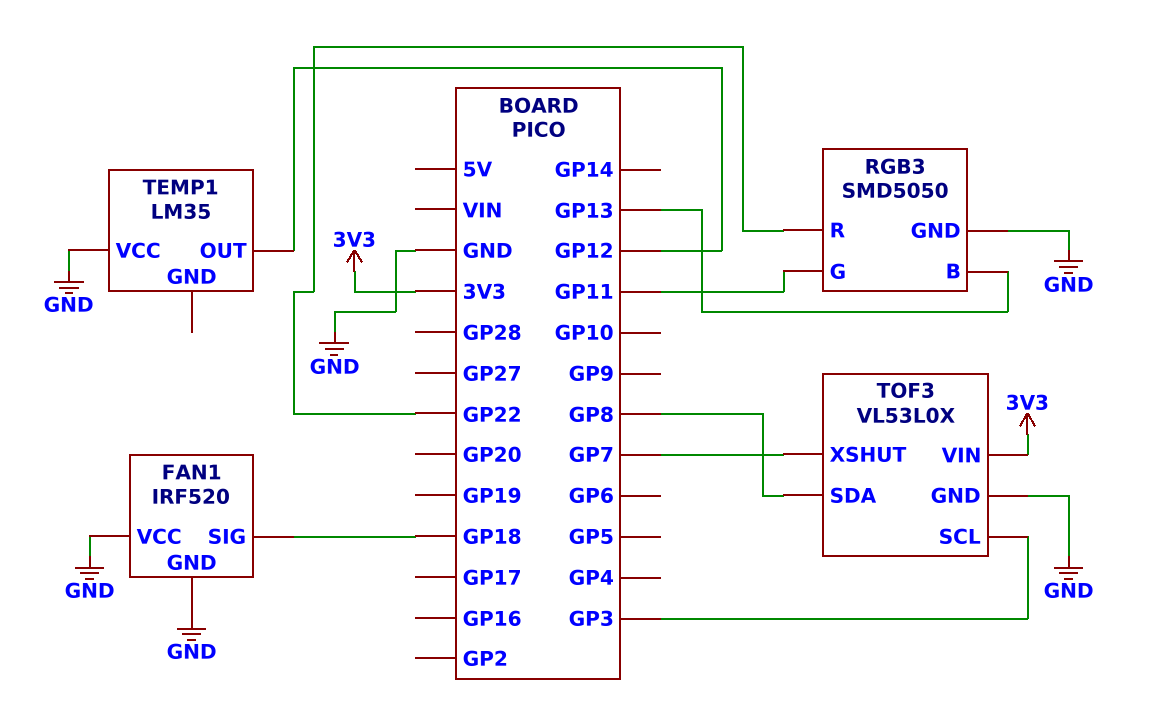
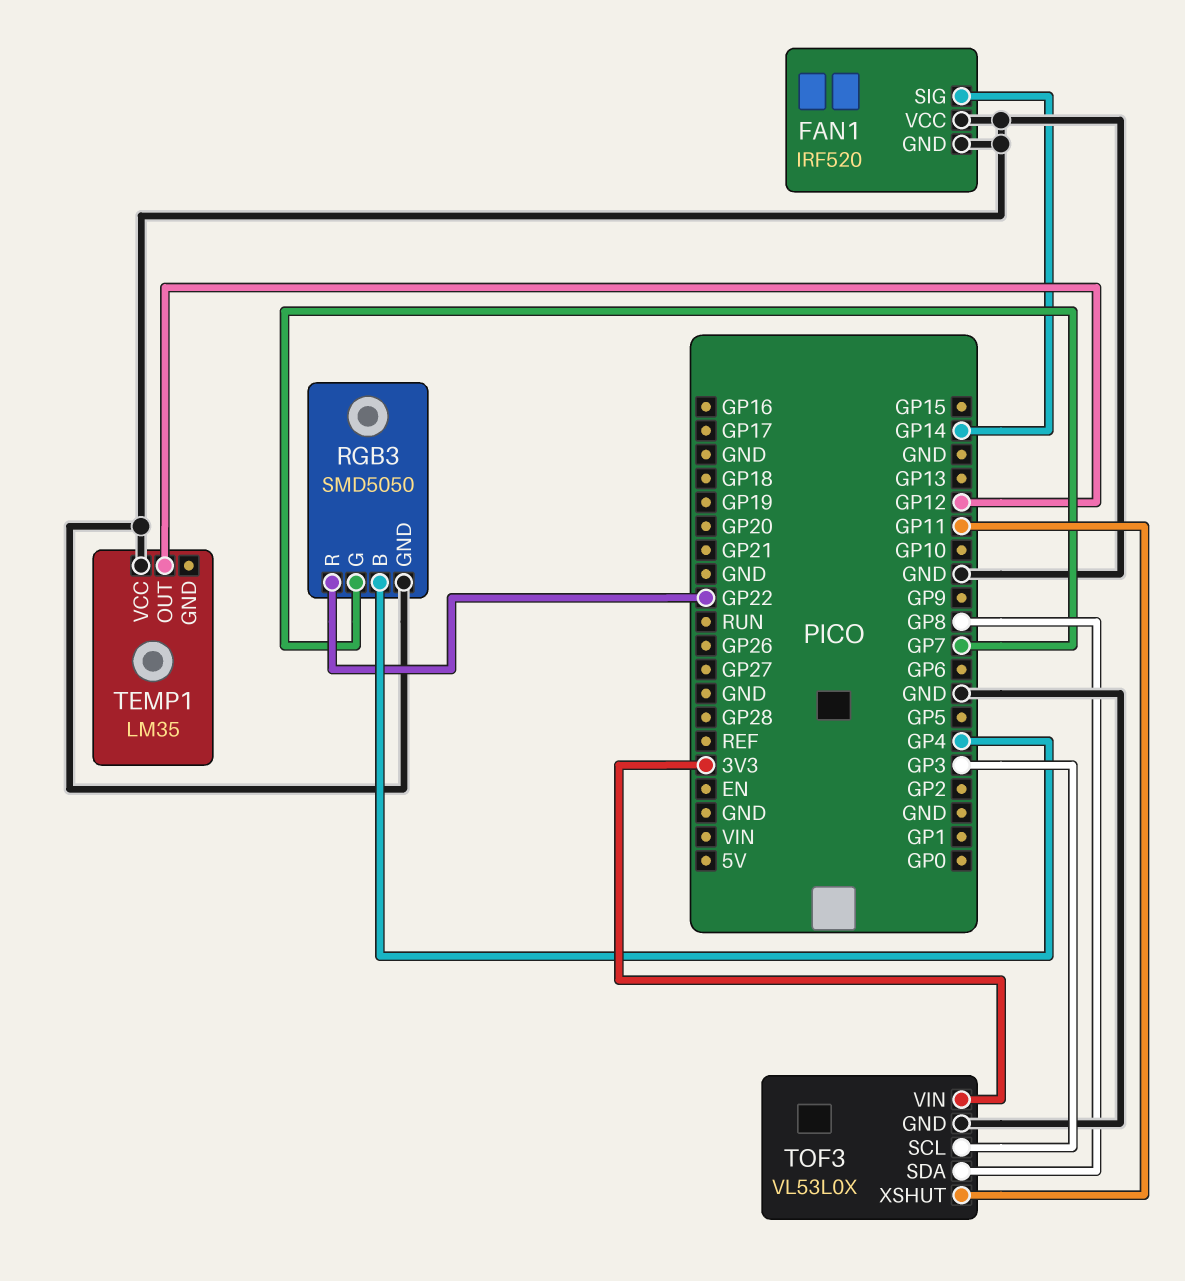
FAN1 pin SIG: GP18 -> GP14
RGB3 pin B: GP13 -> GP4
RGB3 pin G: GP11 -> GP7
TOF3 pin XSHUT: GP7 -> GP11

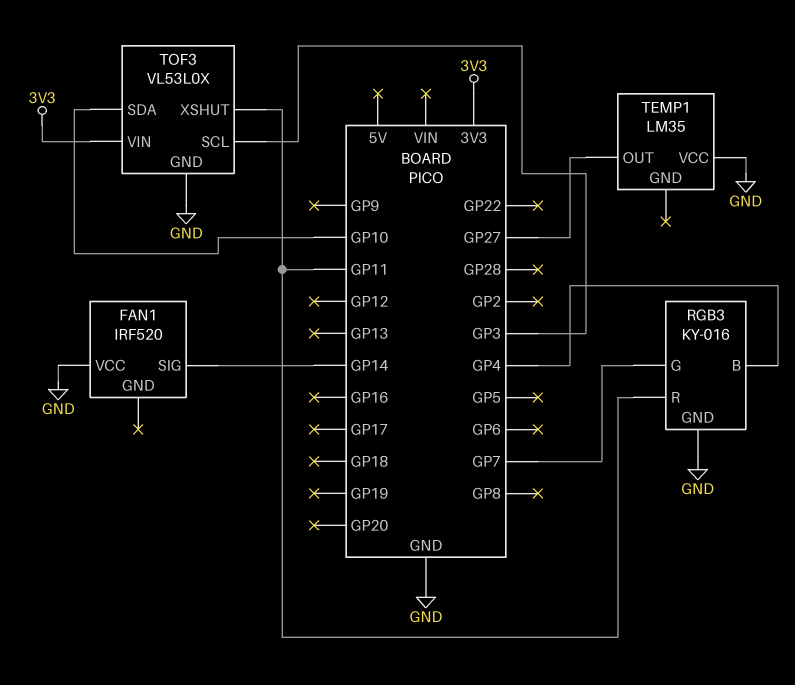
FAN1 pin GND: GND -> none
RGB3: SMD5050 -> KY-016
RGB3 pin R: GP22 -> GP11
TEMP1 pin OUT: GP12 -> GP27
TOF3 pin SDA: GP8 -> GP10

